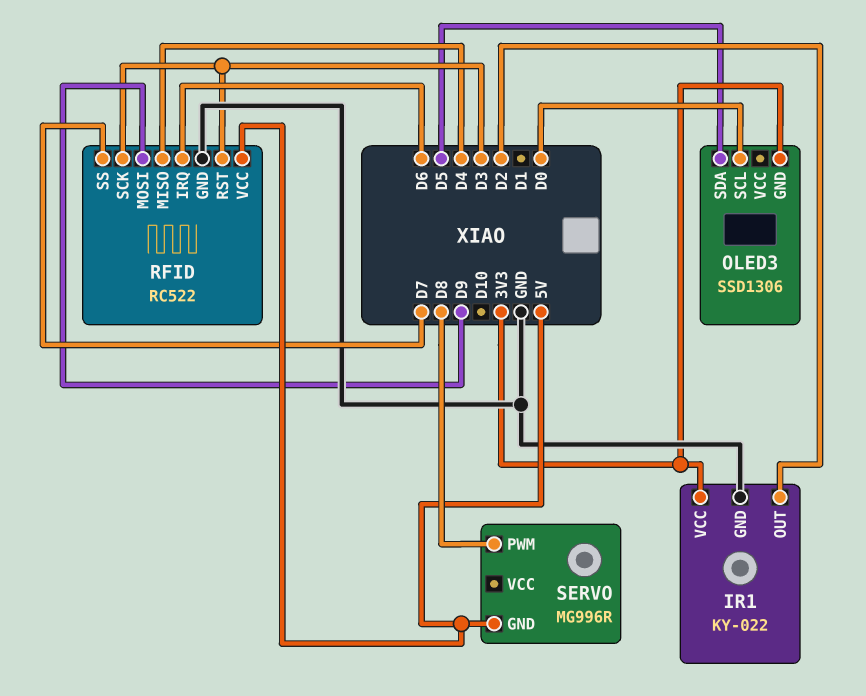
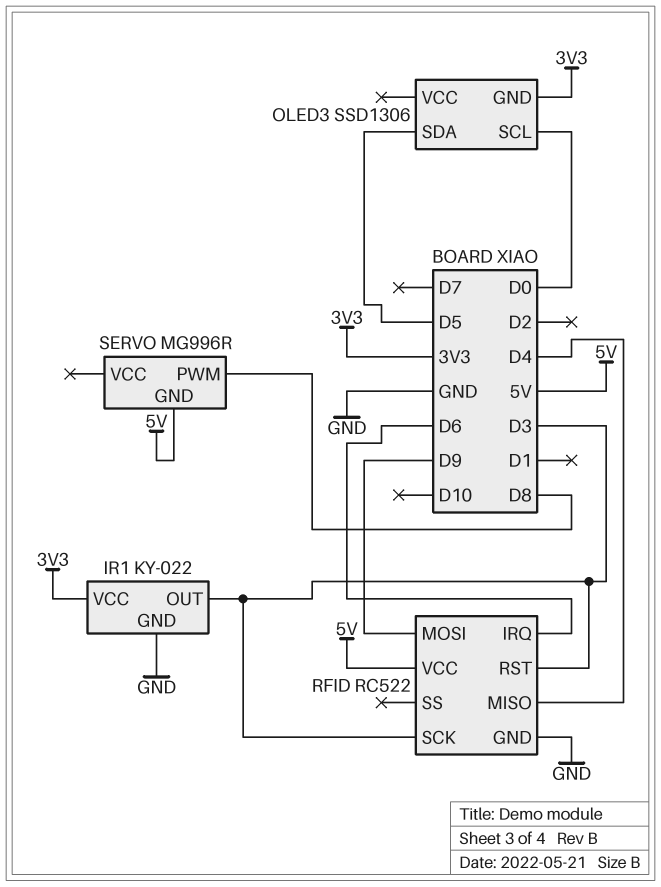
IR1 pin OUT: D2 -> D3
RFID pin SS: D7 -> none

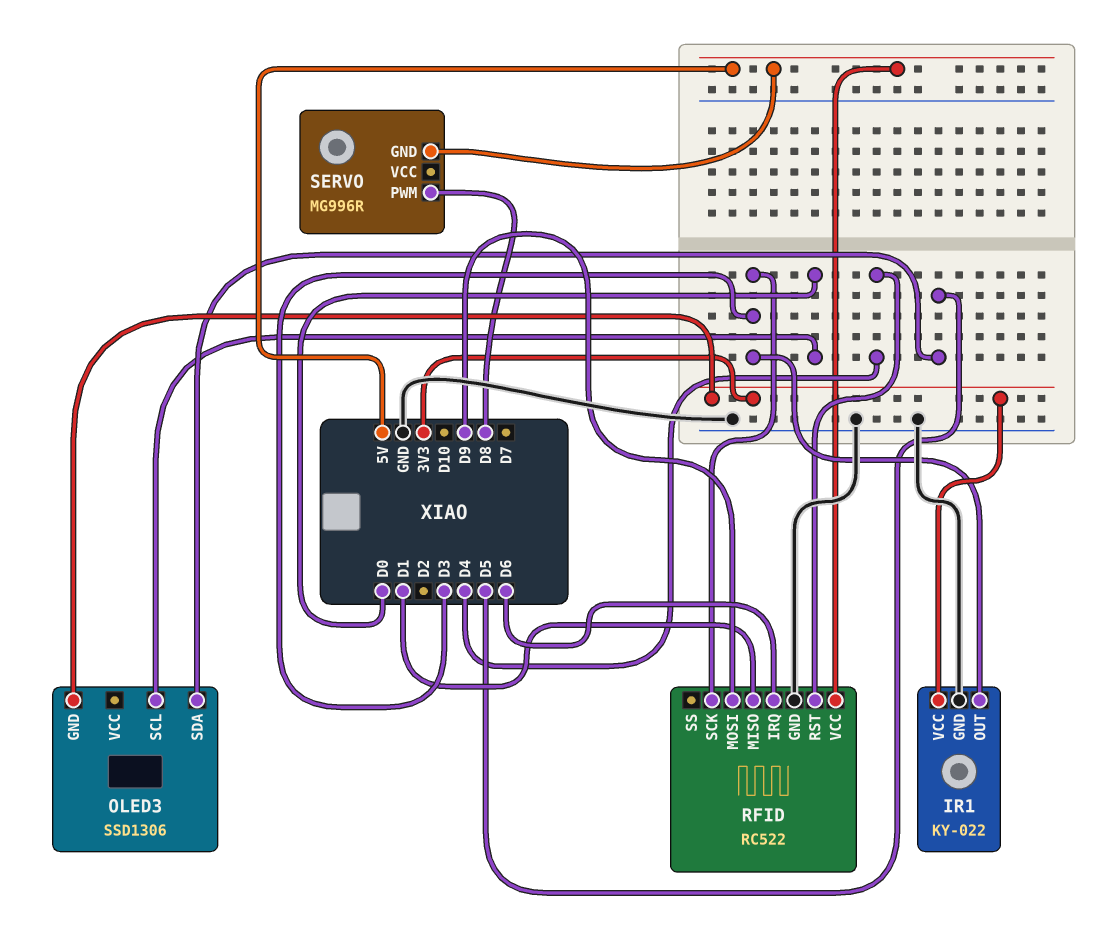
RFID pin MISO: D4 -> D1
RFID pin RST: D3 -> D4

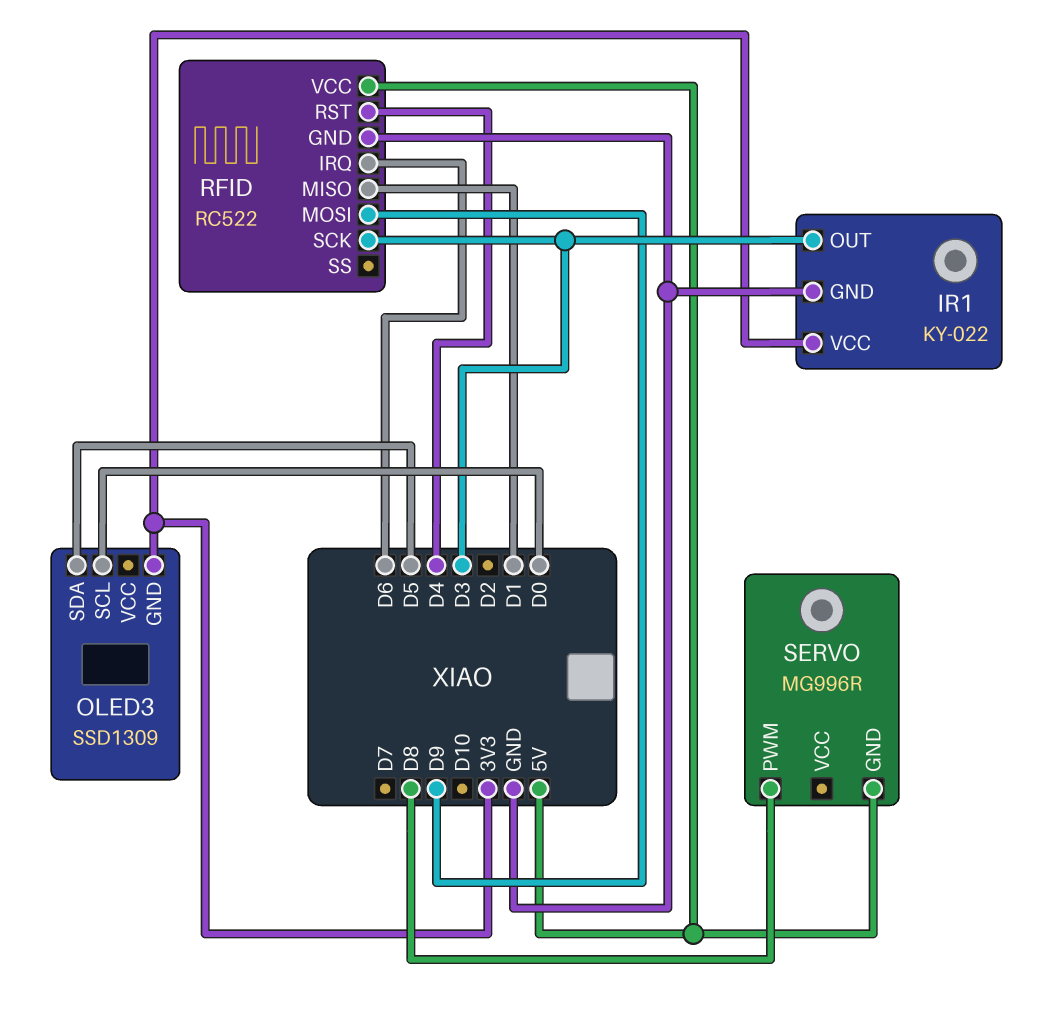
OLED3: SSD1306 -> SSD1309

